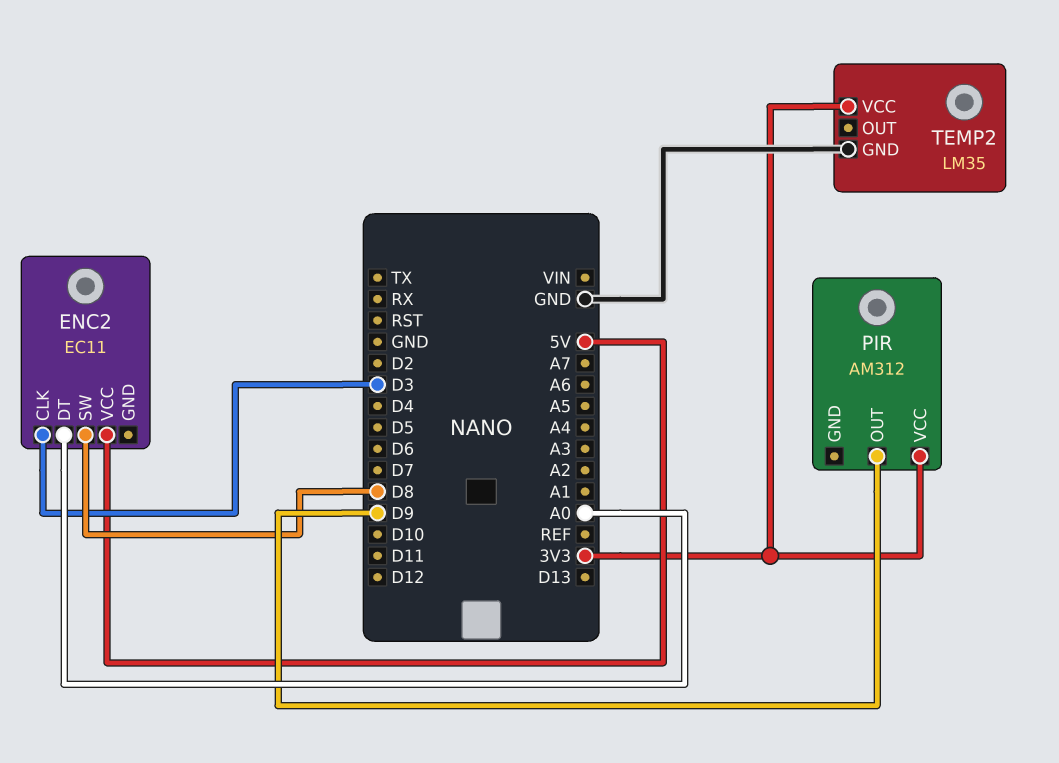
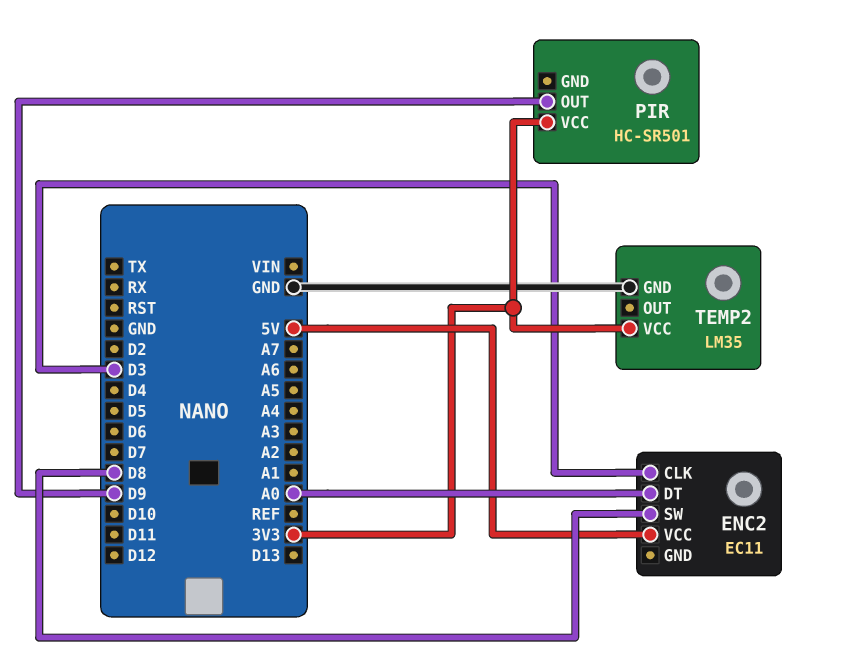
PIR: AM312 -> HC-SR501

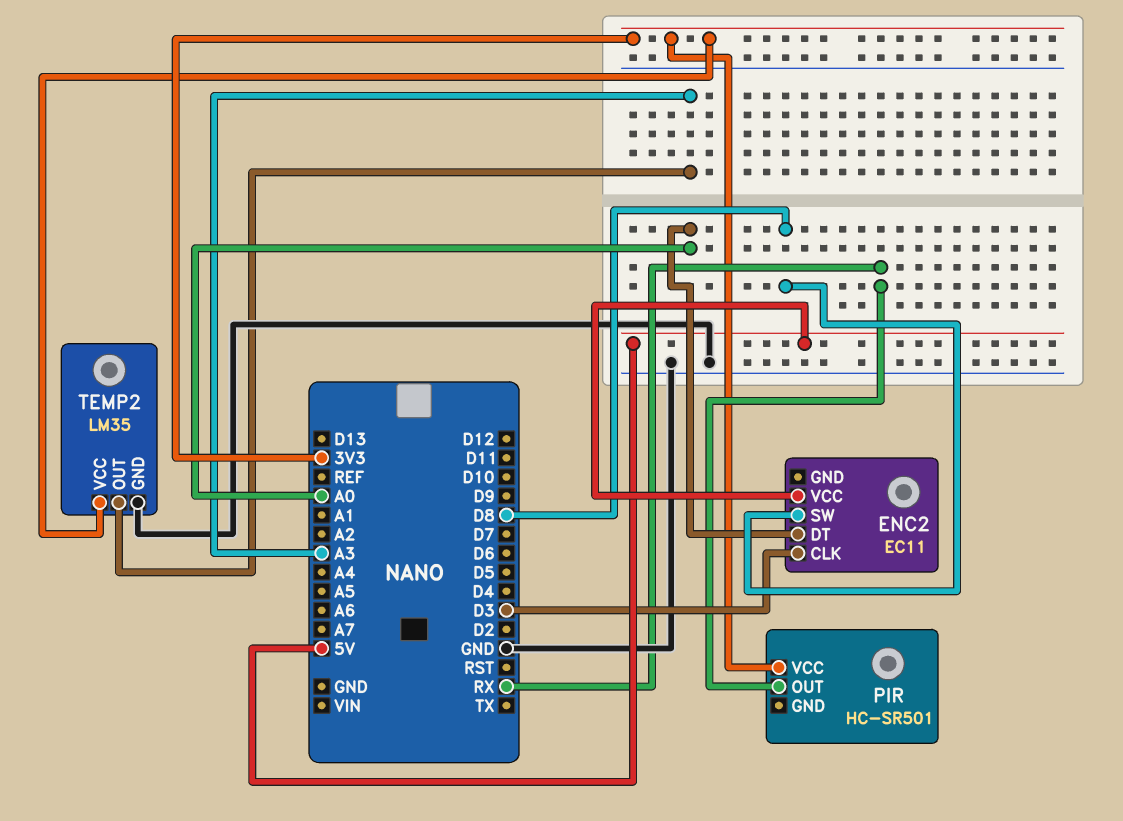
PIR pin OUT: D9 -> RX
TEMP2 pin OUT: none -> A3

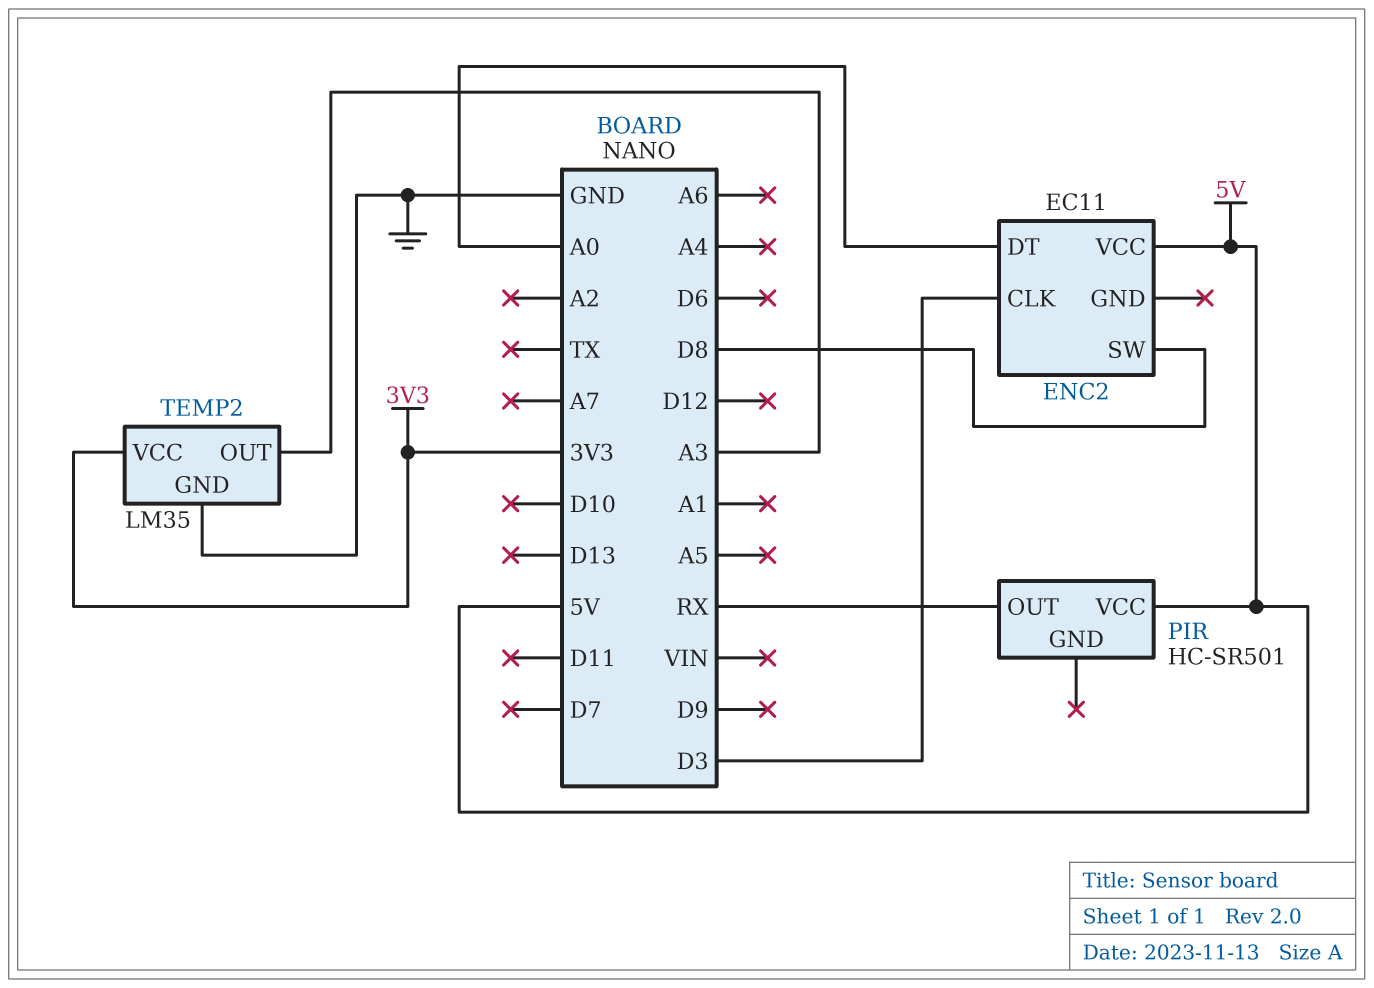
PIR pin VCC: 3V3 -> 5V

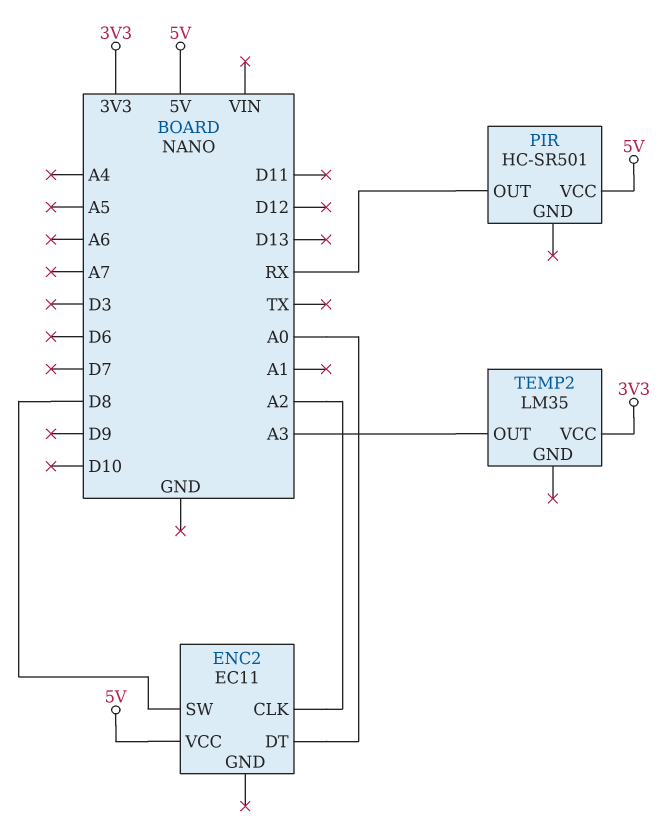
ENC2 pin CLK: D3 -> A2
TEMP2 pin GND: GND -> none

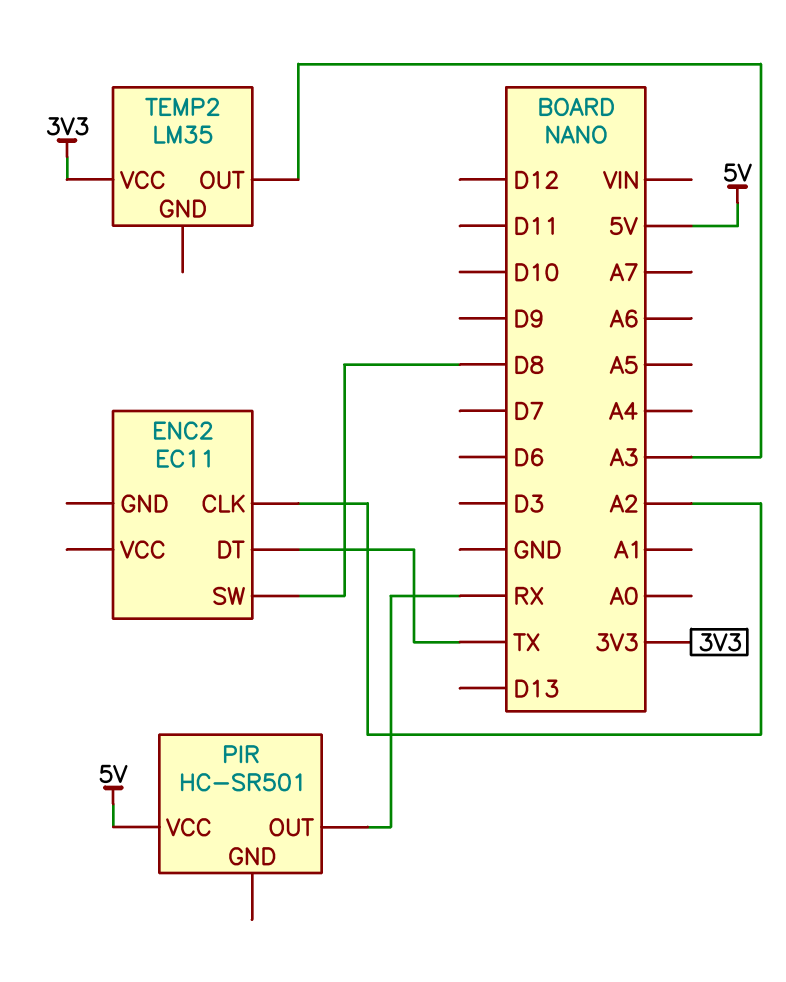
ENC2 pin DT: A0 -> TX
ENC2 pin VCC: 5V -> none

